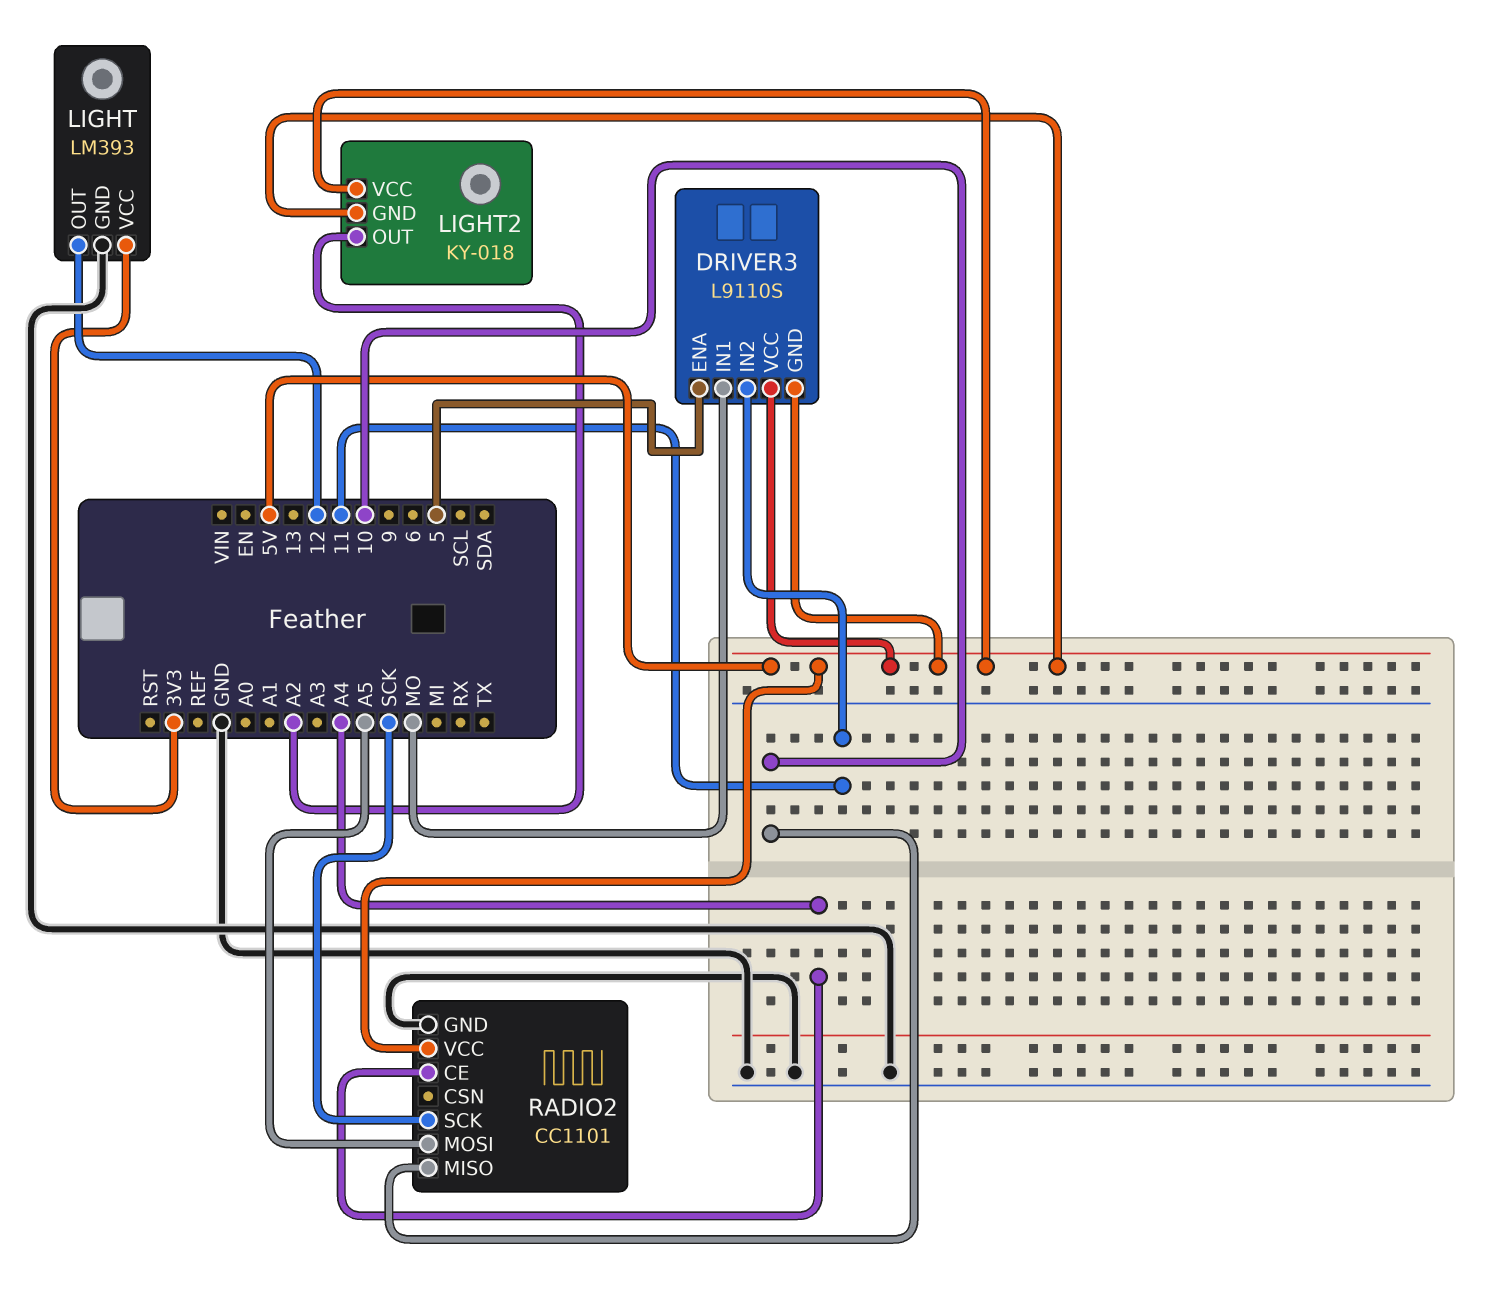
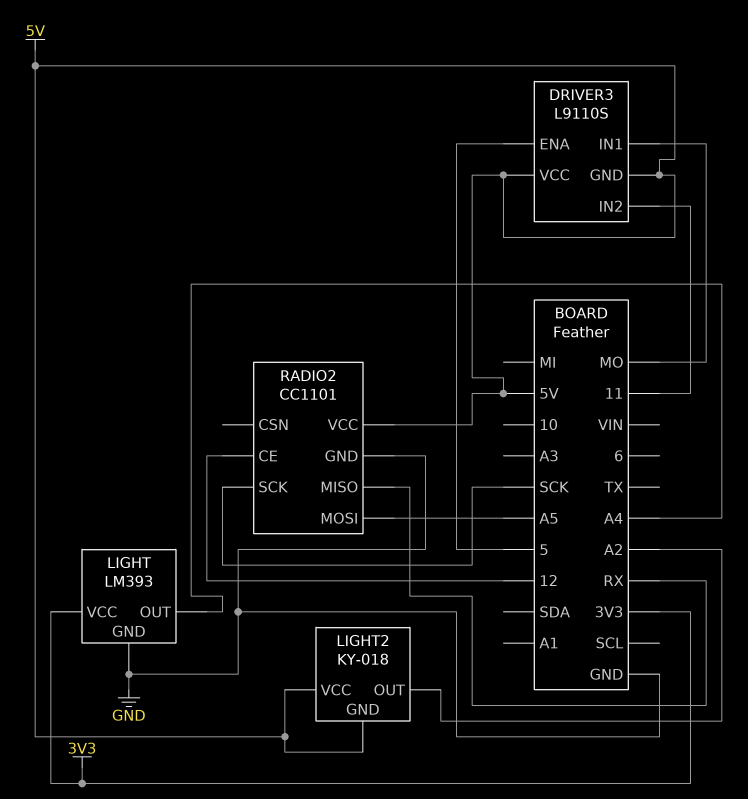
LIGHT pin OUT: 12 -> A4
RADIO2 pin CE: A4 -> 12
RADIO2 pin MISO: 10 -> RX

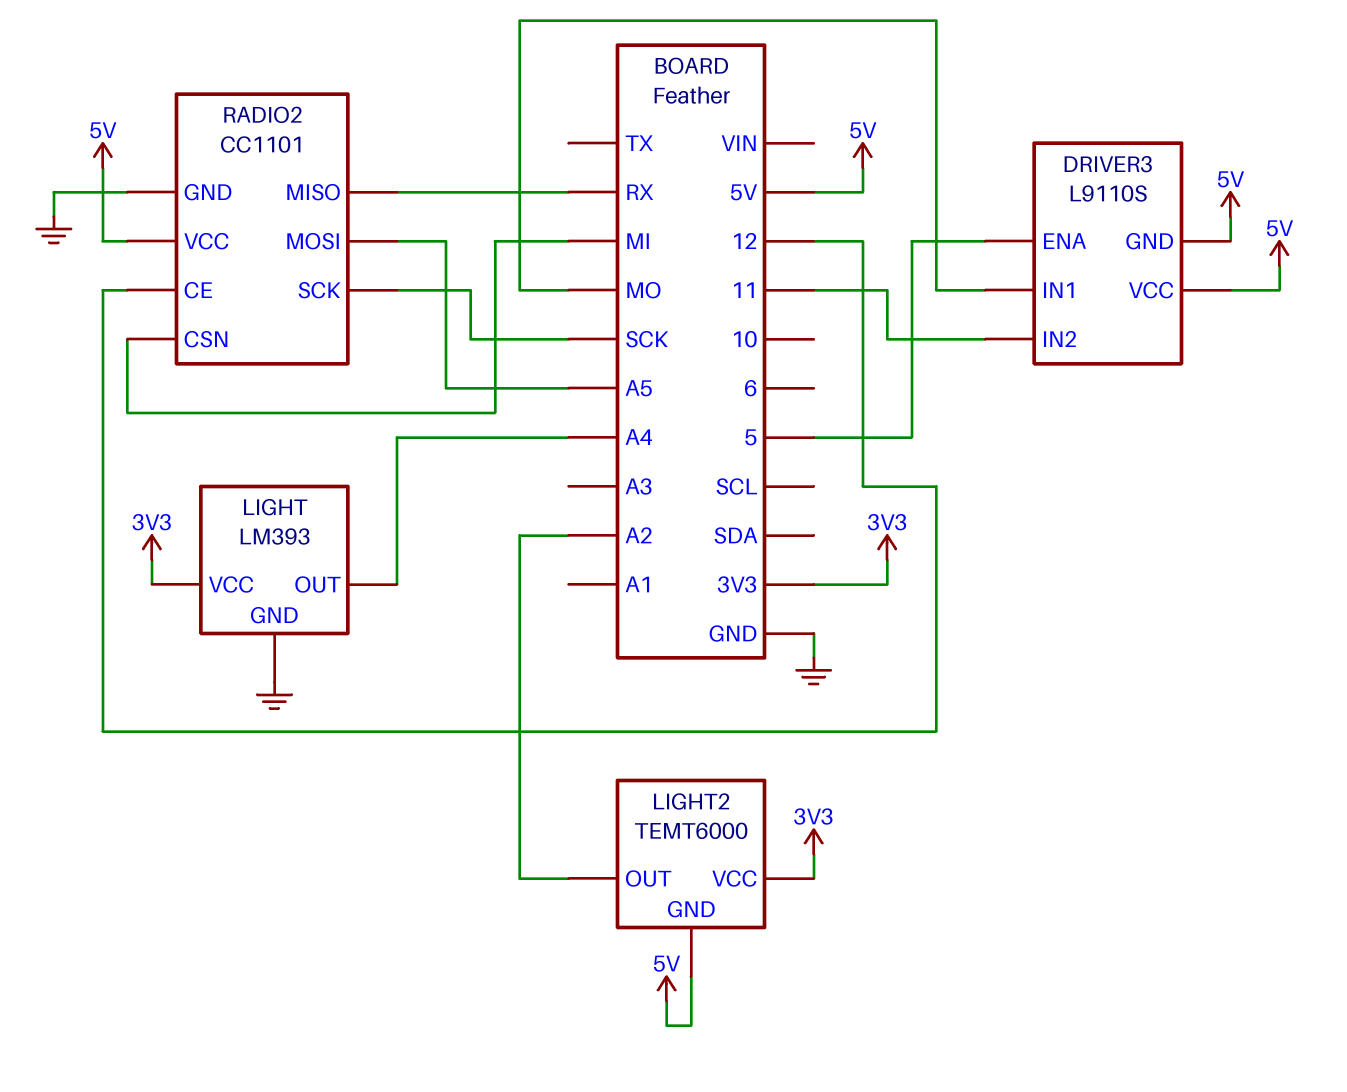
LIGHT2: KY-018 -> TEMT6000
LIGHT2 pin VCC: 5V -> 3V3
RADIO2 pin CSN: none -> MI

